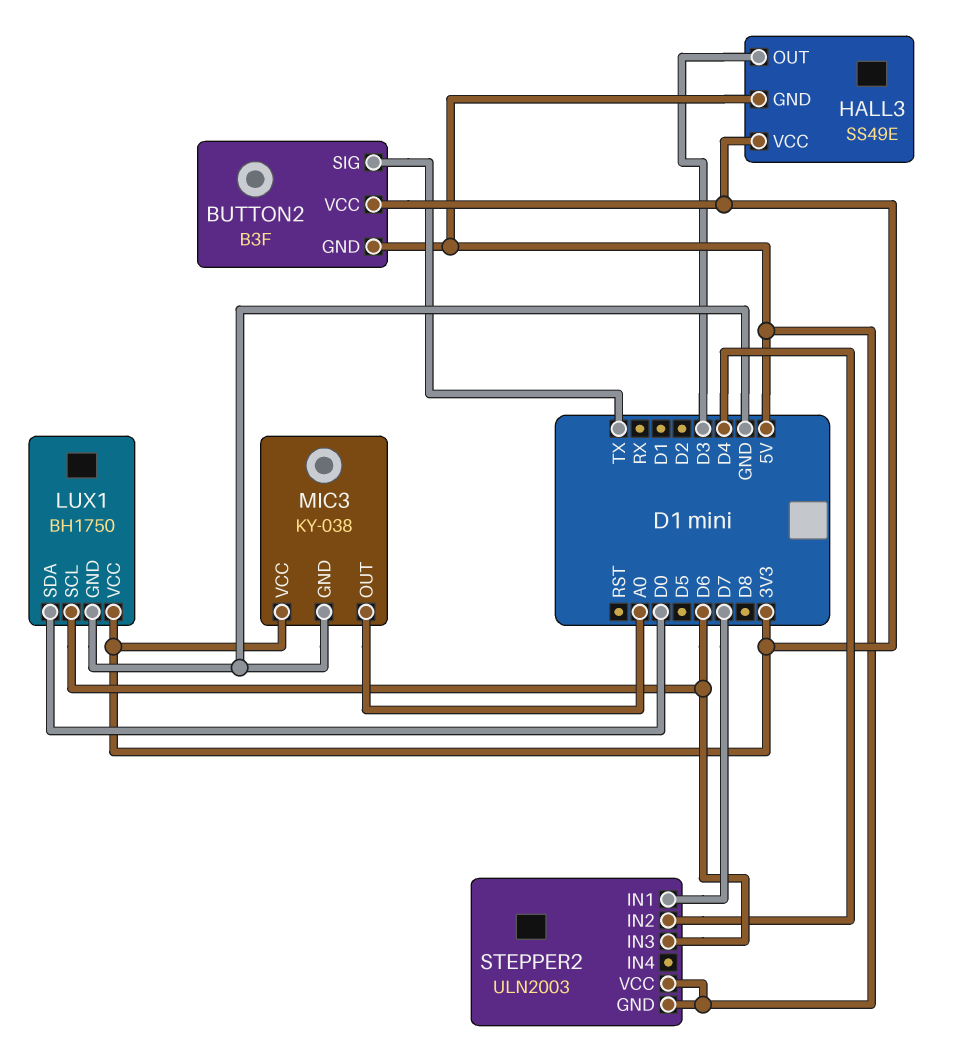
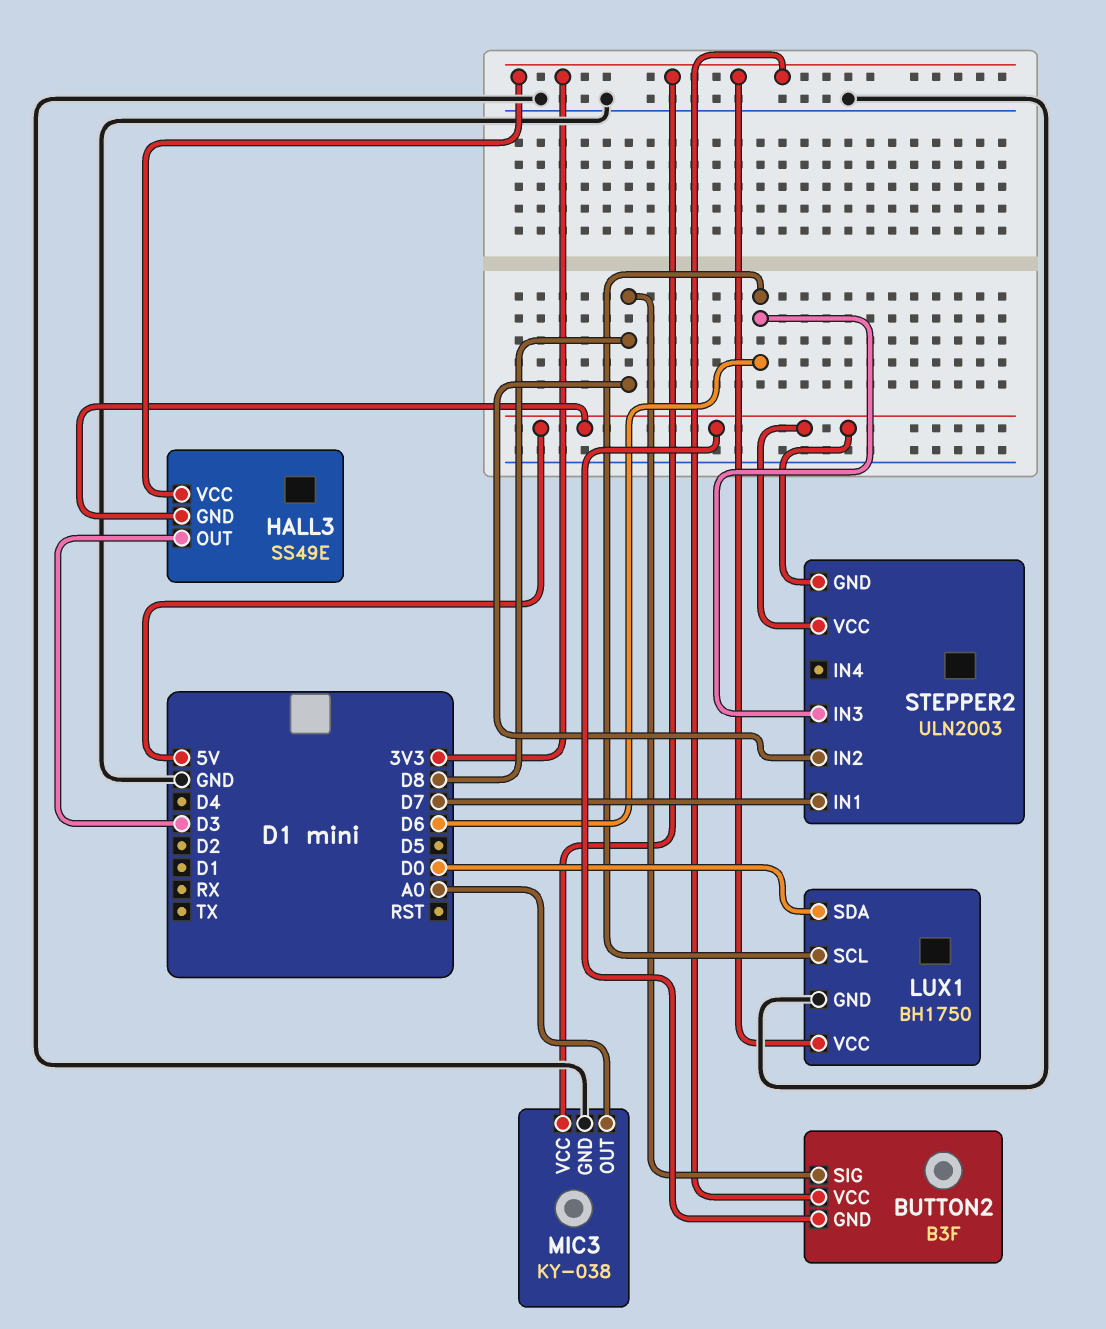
BUTTON2 pin SIG: TX -> D8
STEPPER2 pin IN2: D4 -> D8

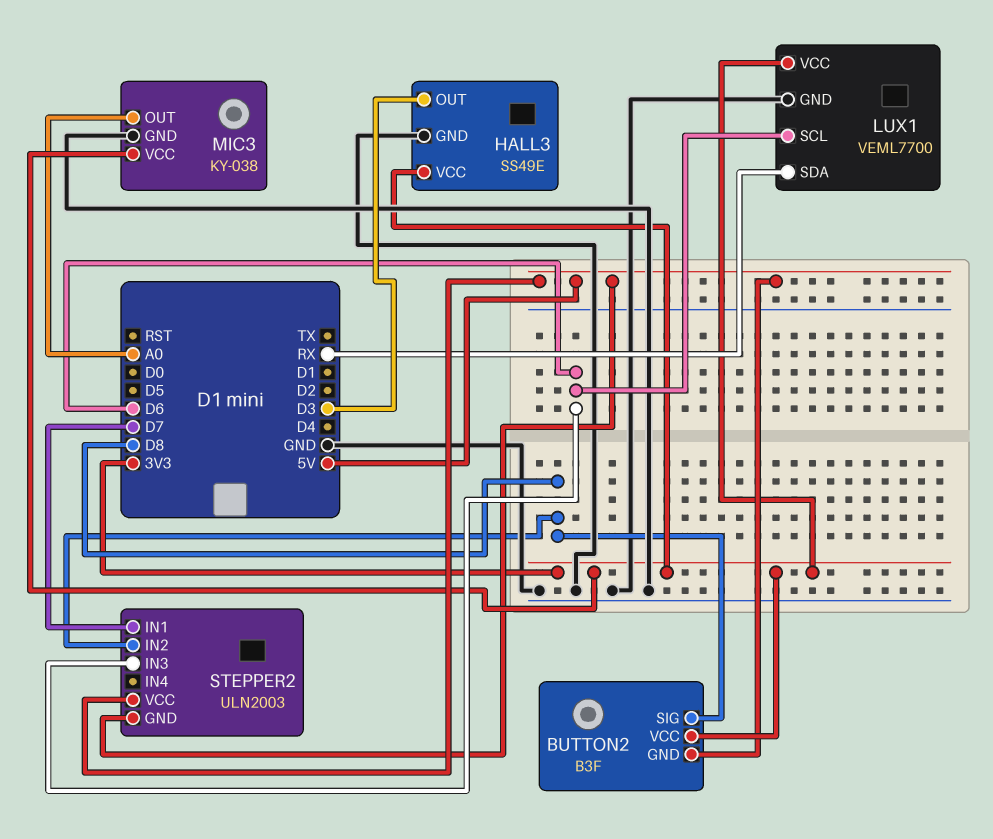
HALL3 pin GND: 5V -> GND
LUX1: BH1750 -> VEML7700
LUX1 pin SDA: D0 -> RX

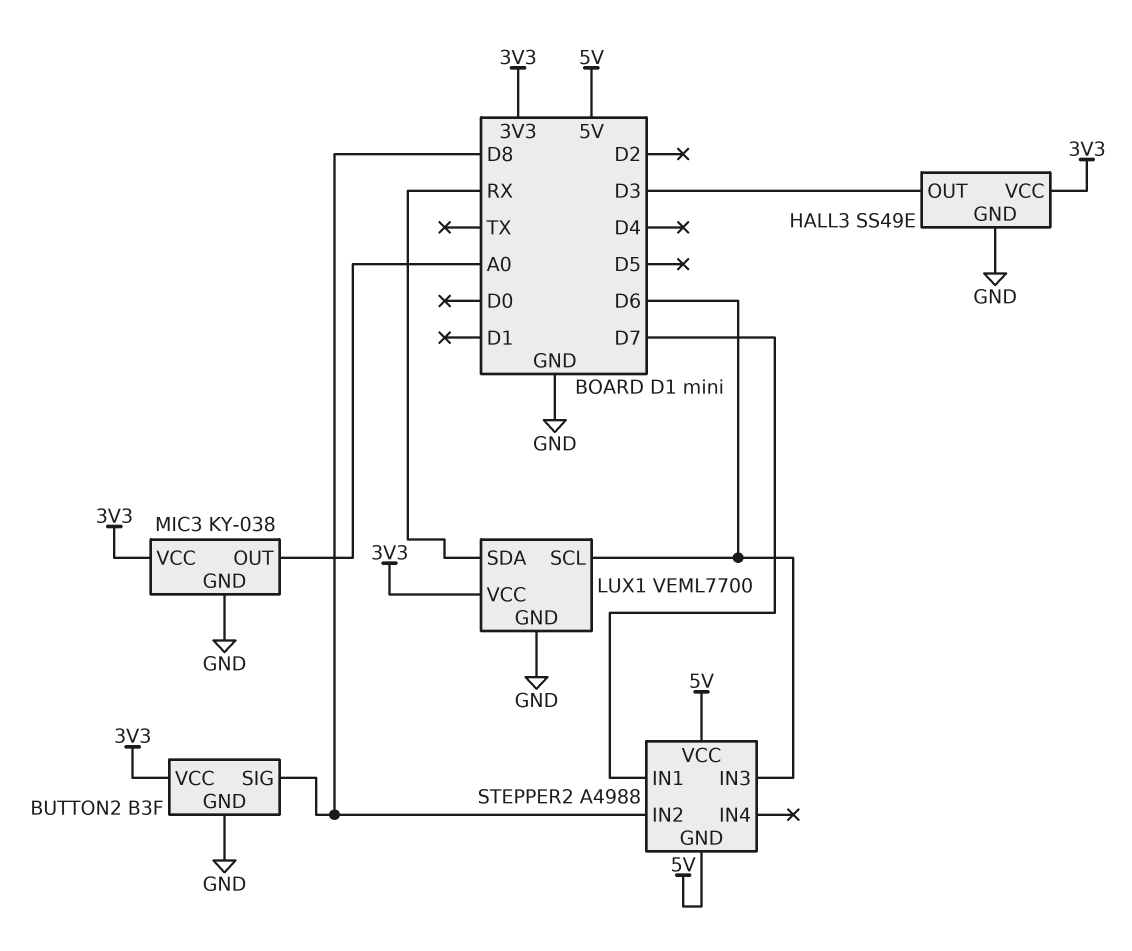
BUTTON2 pin GND: 5V -> GND
STEPPER2: ULN2003 -> A4988

